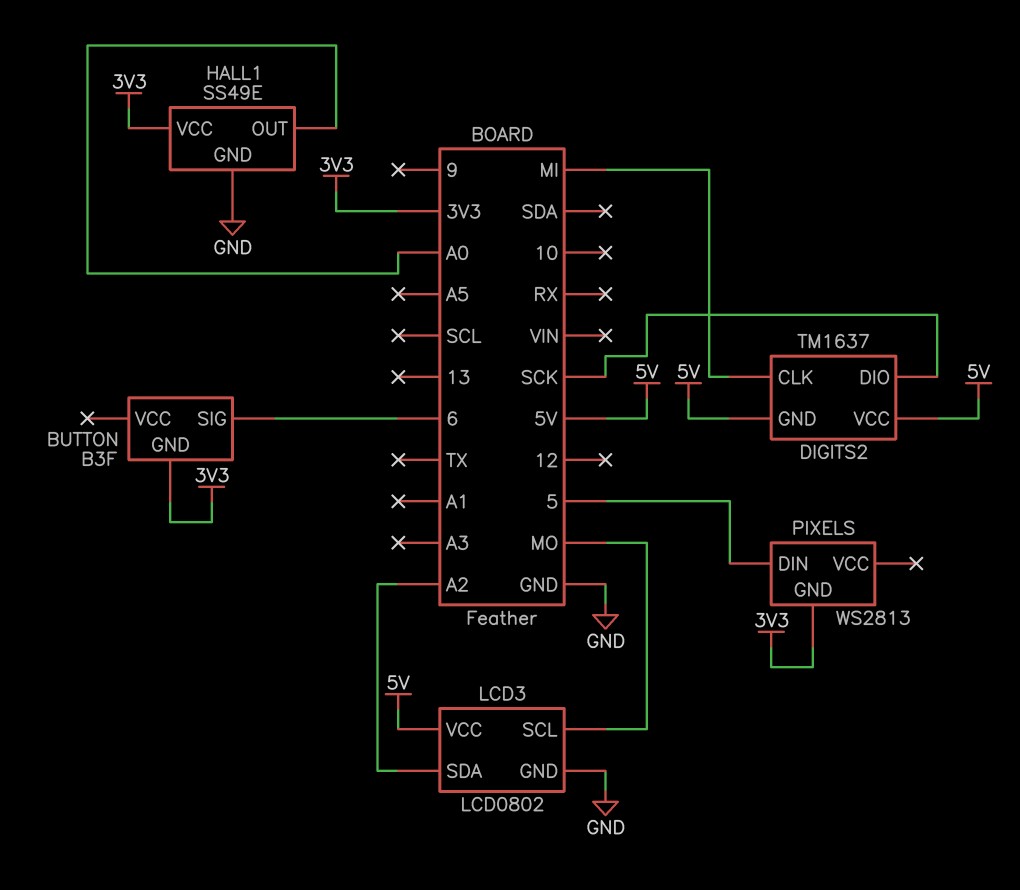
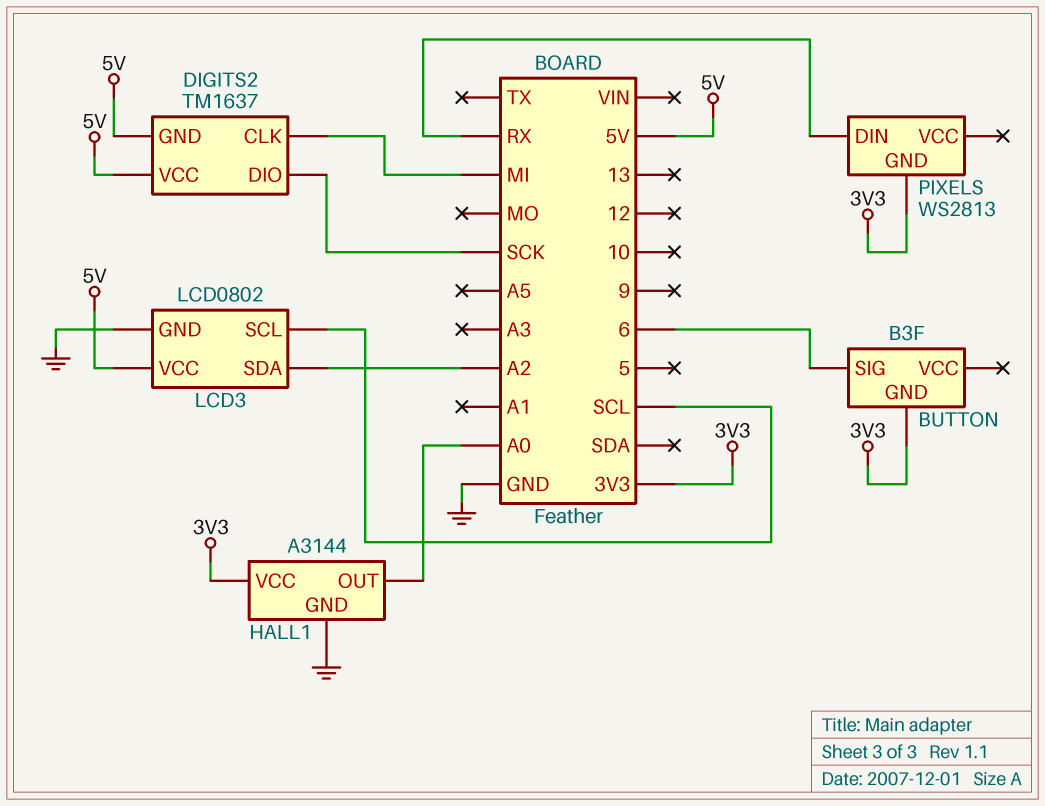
HALL1: SS49E -> A3144
LCD3 pin SCL: MO -> SCL
PIXELS pin DIN: 5 -> RX

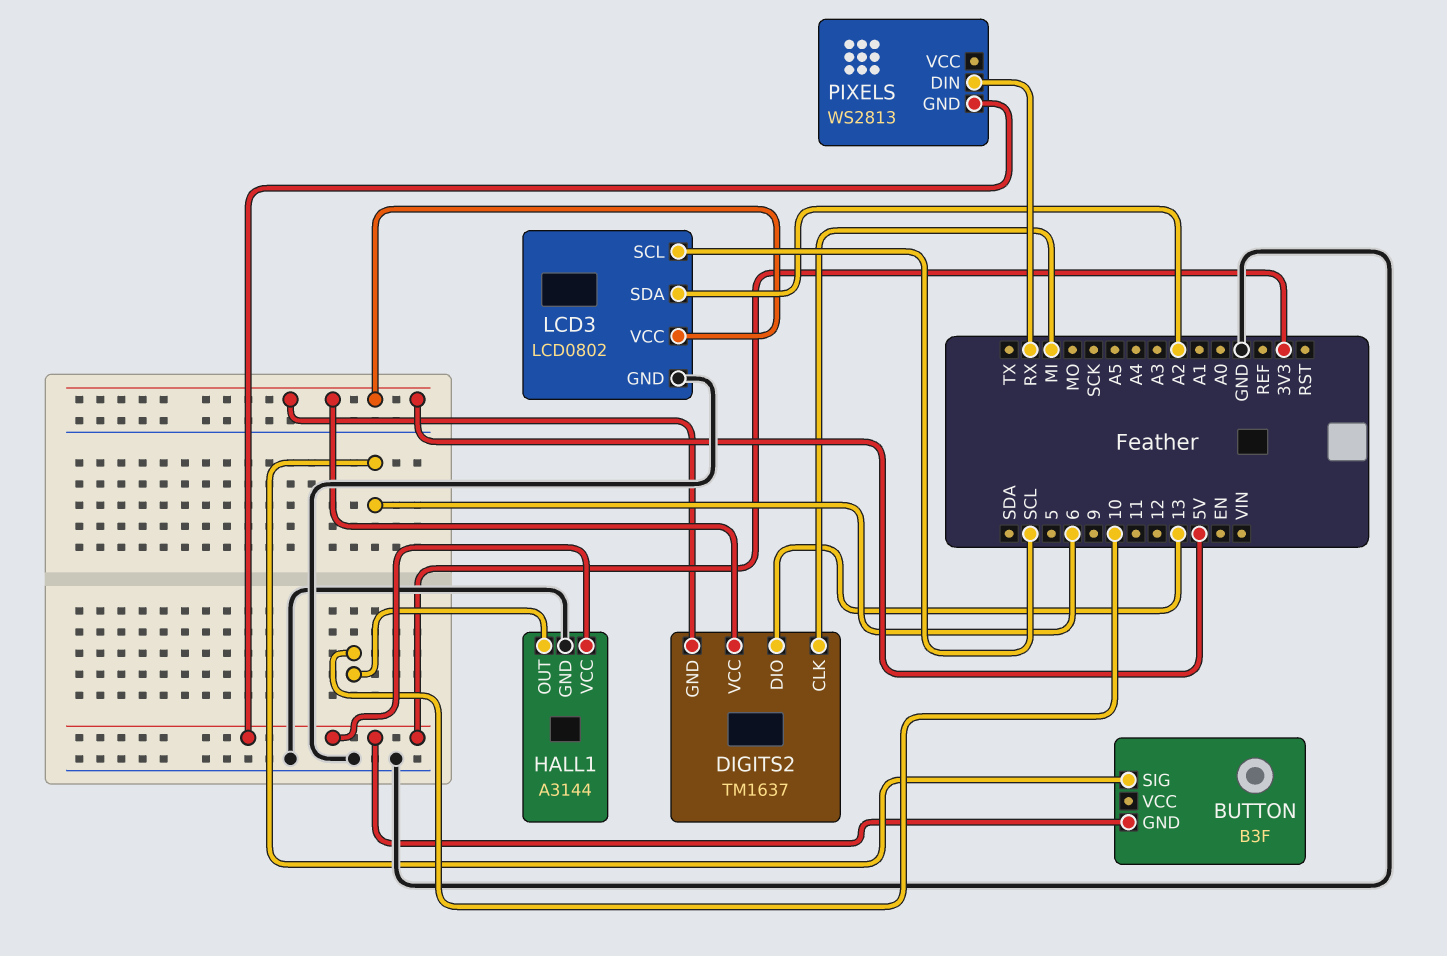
DIGITS2 pin DIO: SCK -> 13
HALL1 pin OUT: A0 -> 10

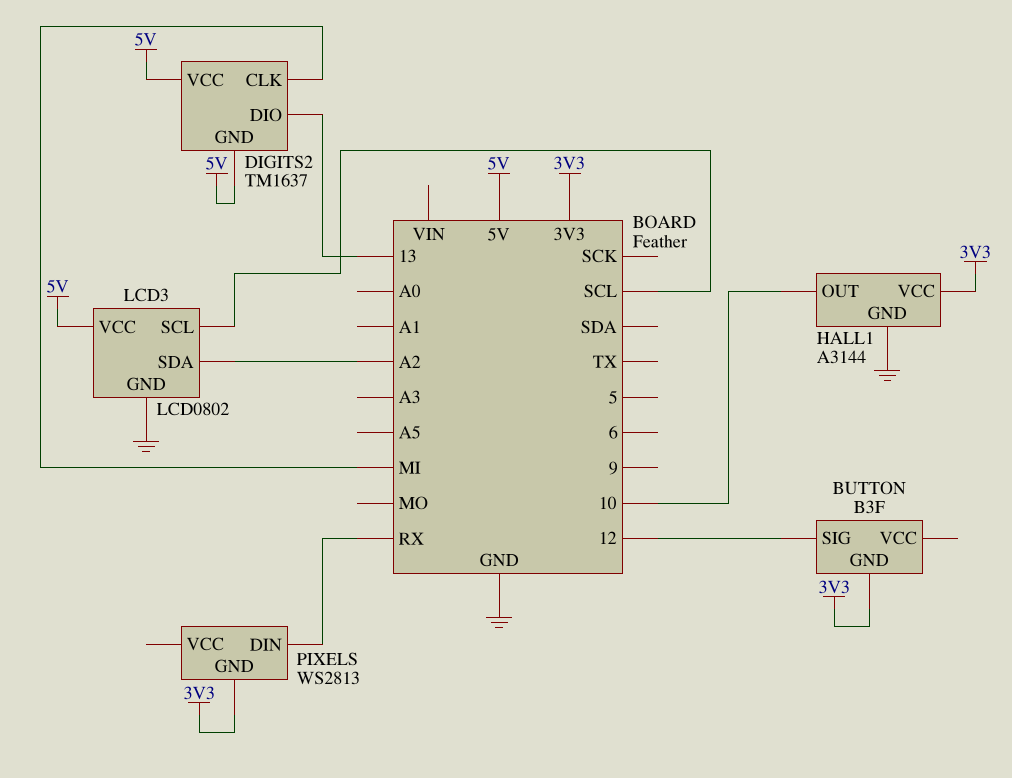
BUTTON pin SIG: 6 -> 12

